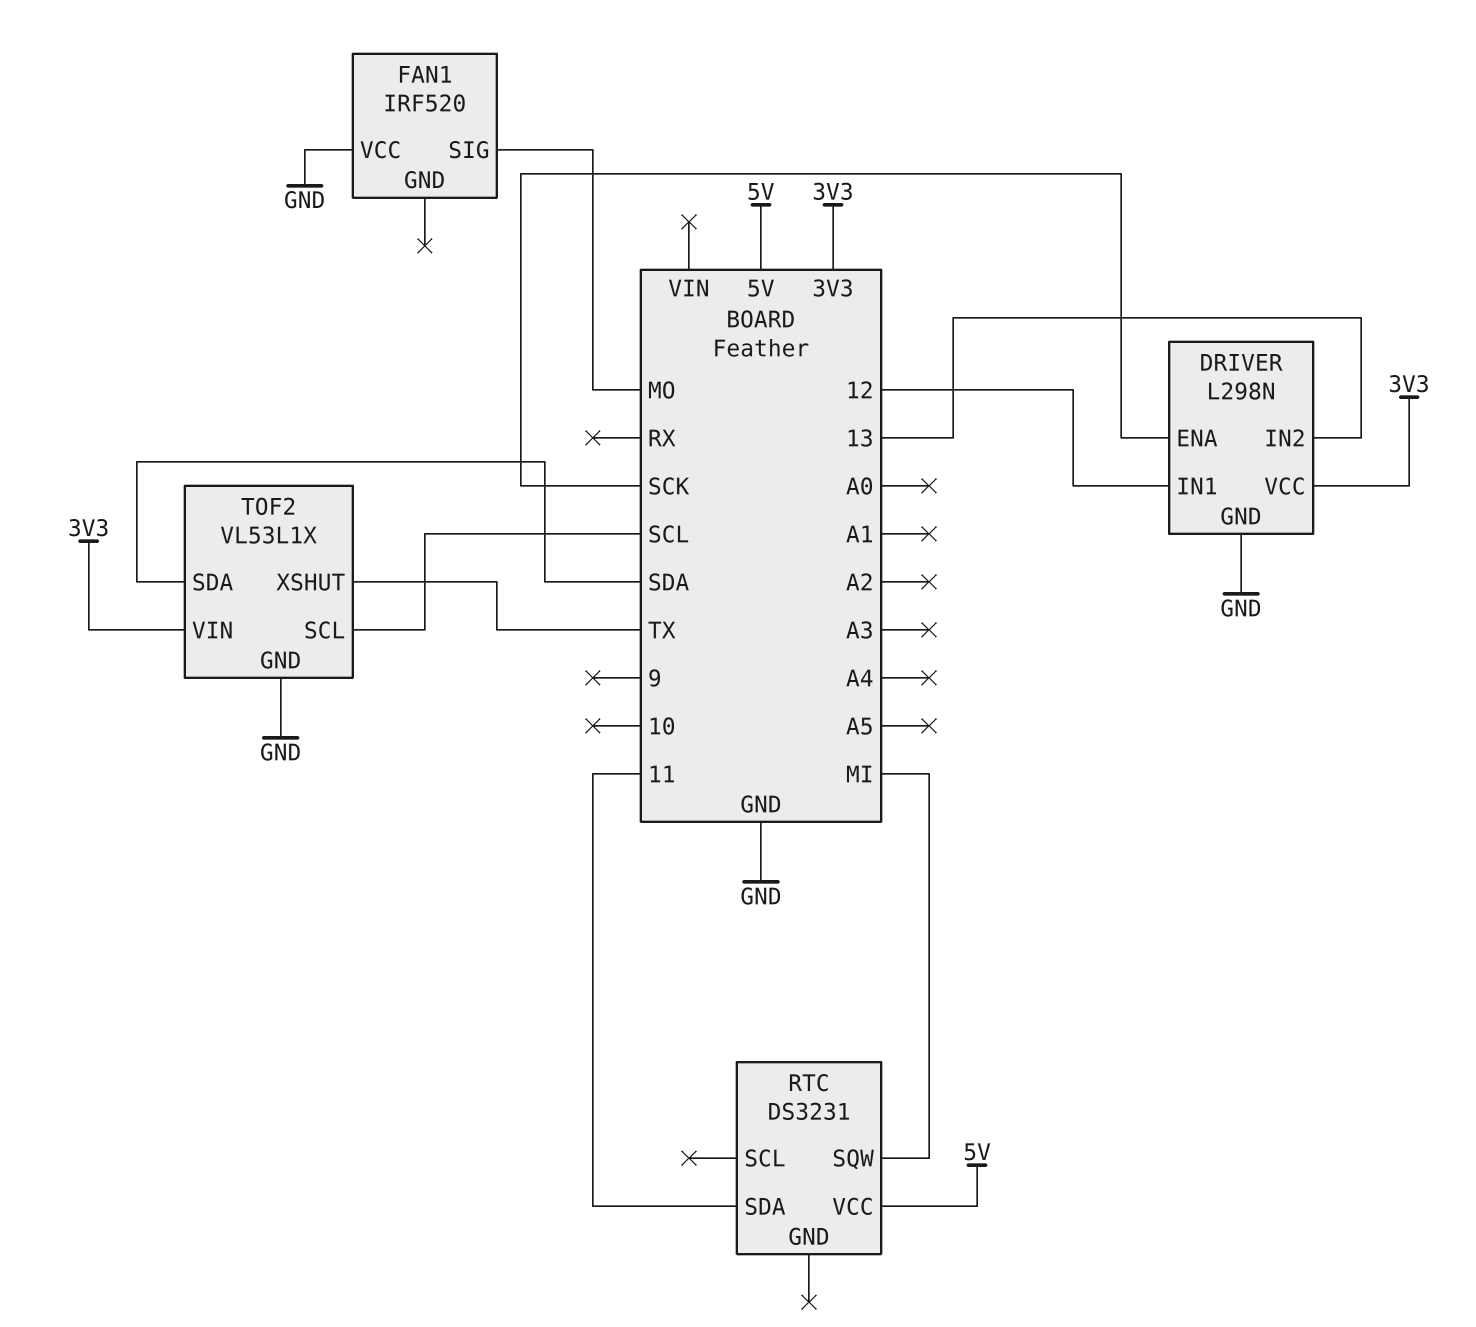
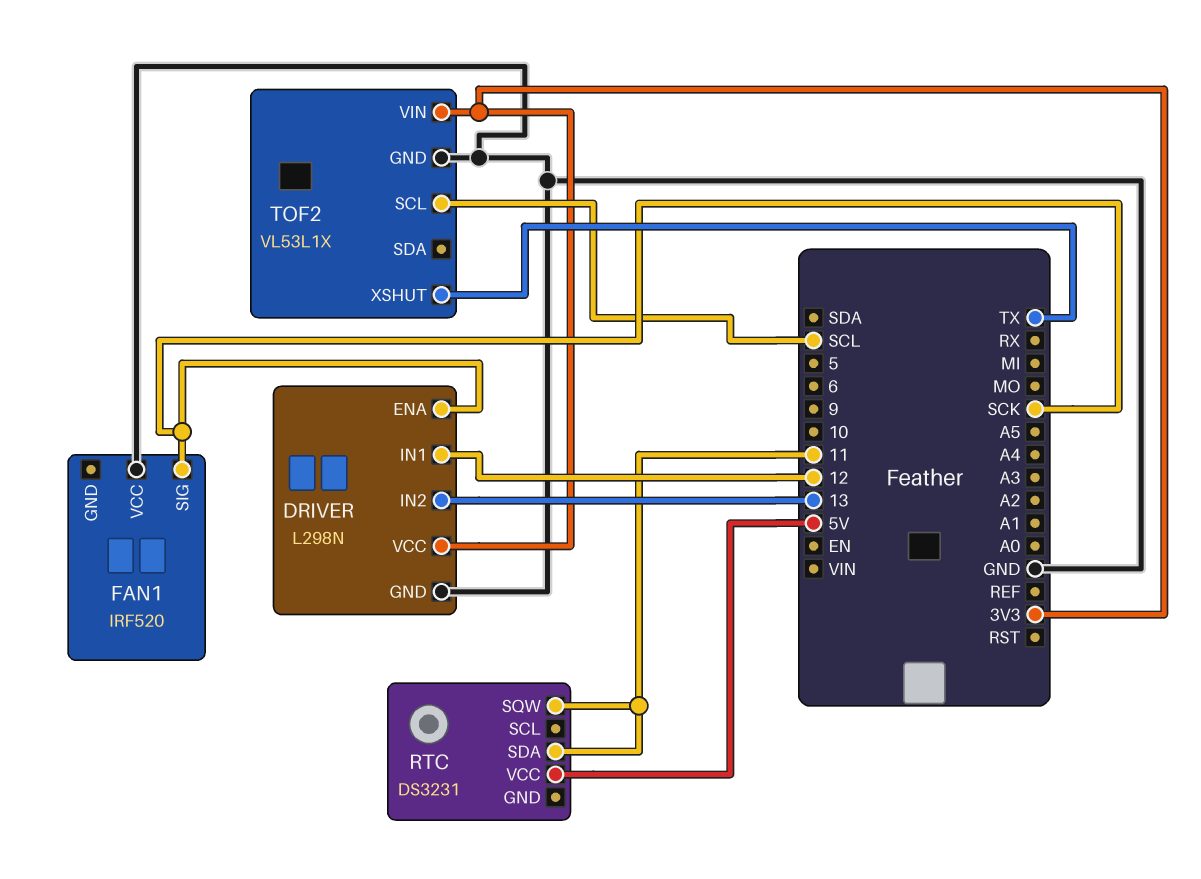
FAN1 pin SIG: MO -> SCK
RTC pin SQW: MI -> 11
TOF2 pin SDA: SDA -> none

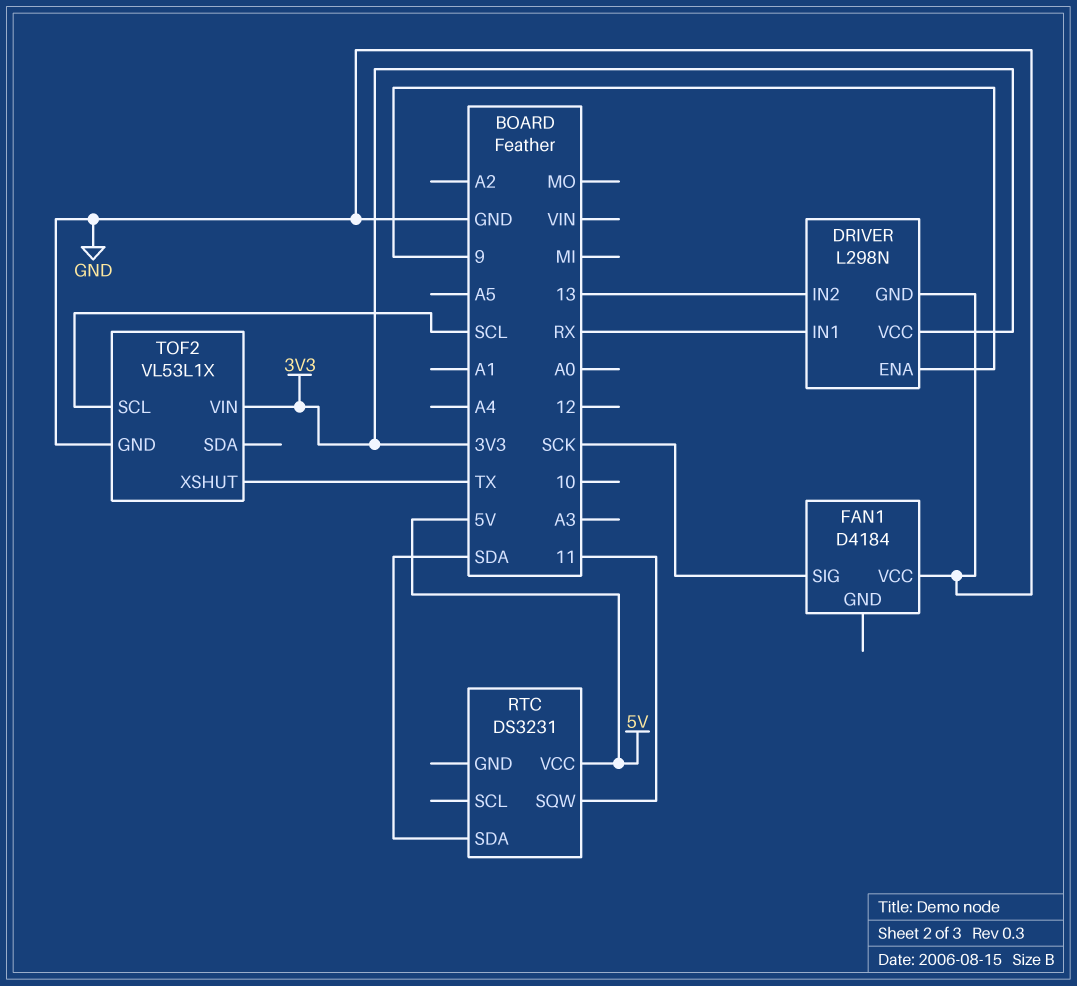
DRIVER pin ENA: SCK -> 9
DRIVER pin IN1: 12 -> RX
FAN1: IRF520 -> D4184
RTC pin SDA: 11 -> SDA

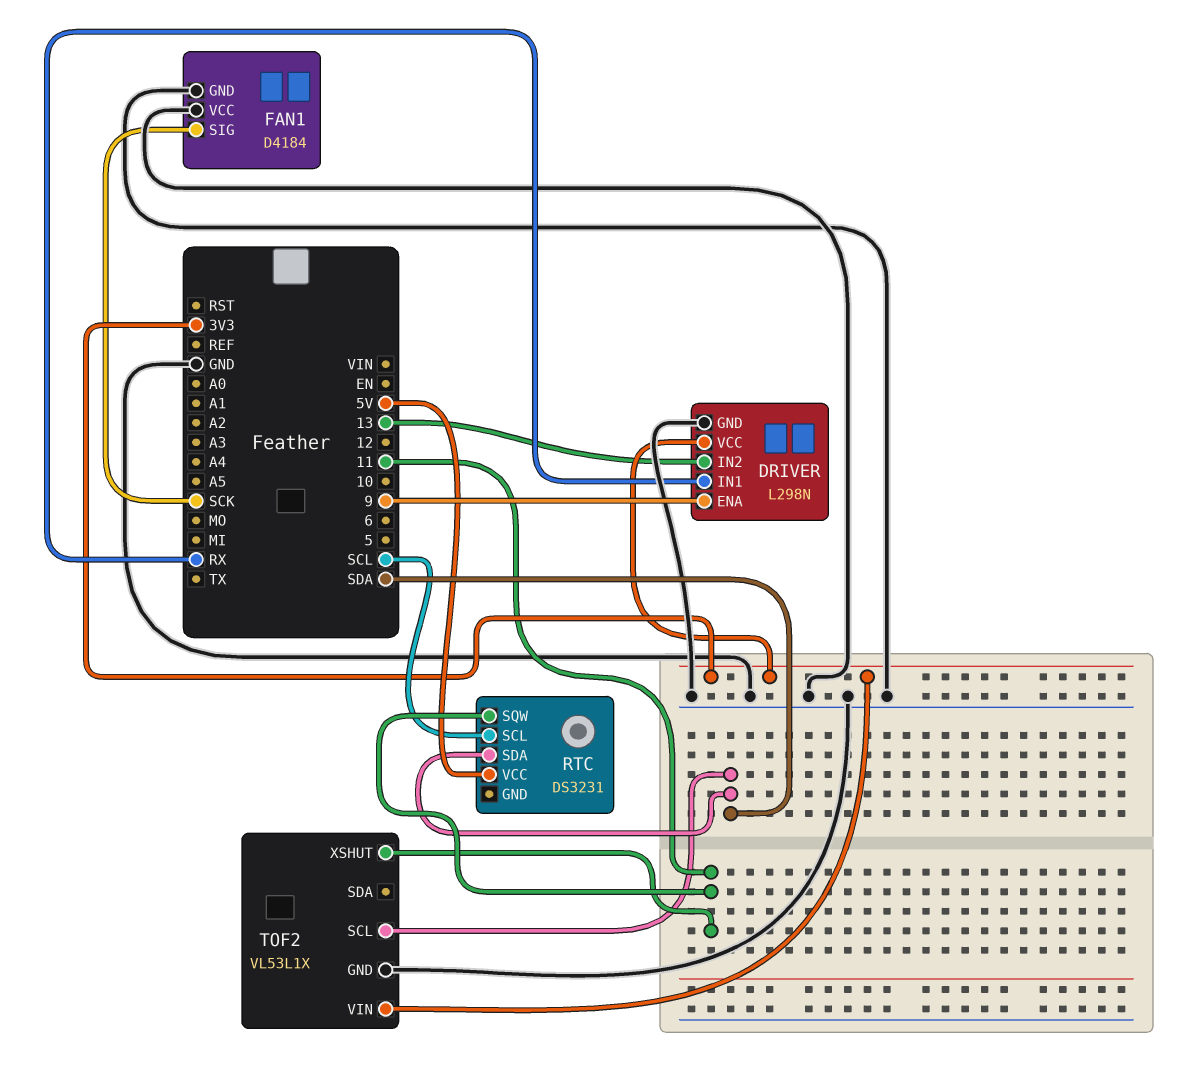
FAN1 pin GND: none -> GND
RTC pin SCL: none -> SCL
TOF2 pin SCL: SCL -> SDA
TOF2 pin XSHUT: TX -> 11

